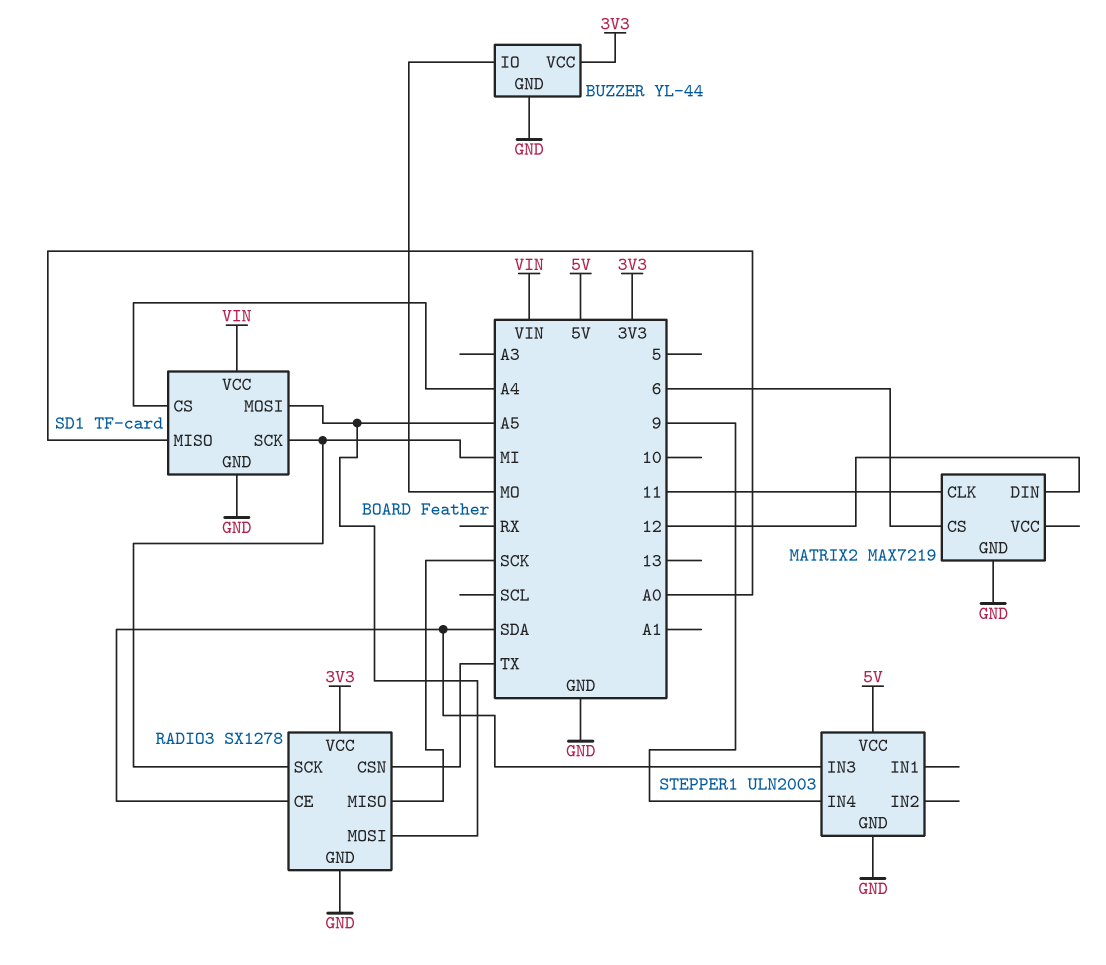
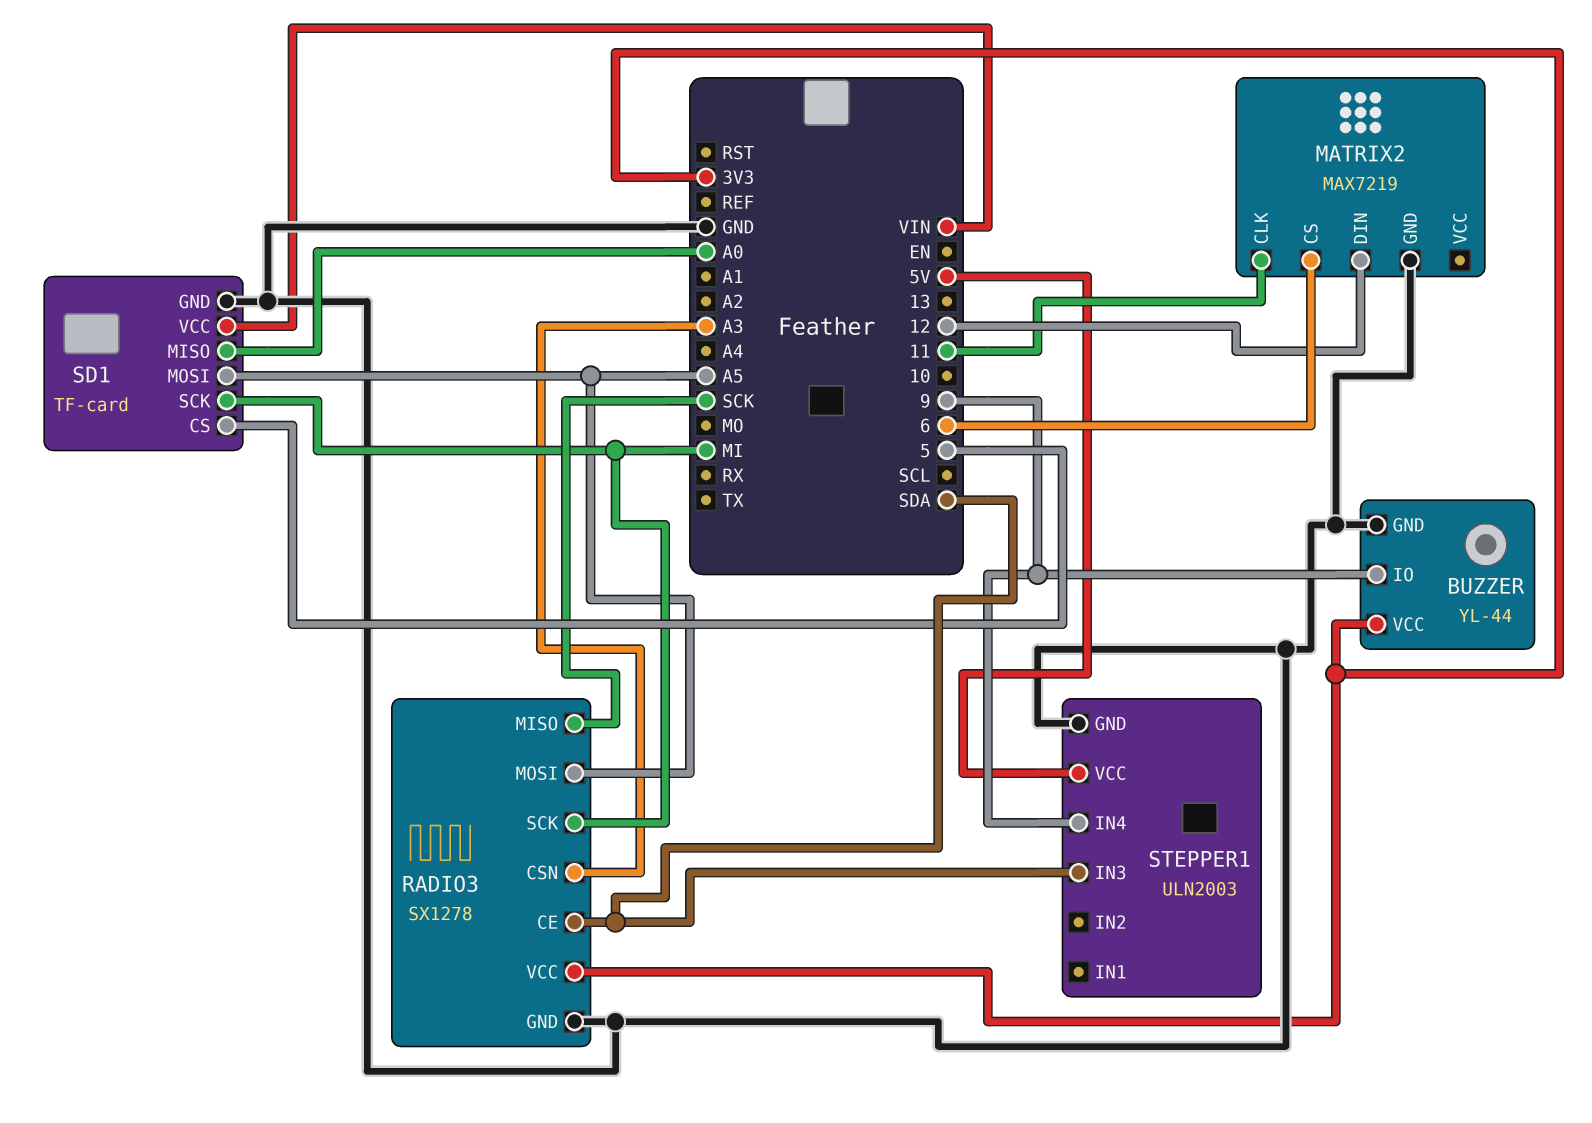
BUZZER pin IO: MO -> 9
RADIO3 pin CSN: TX -> A3
SD1 pin CS: A4 -> 5

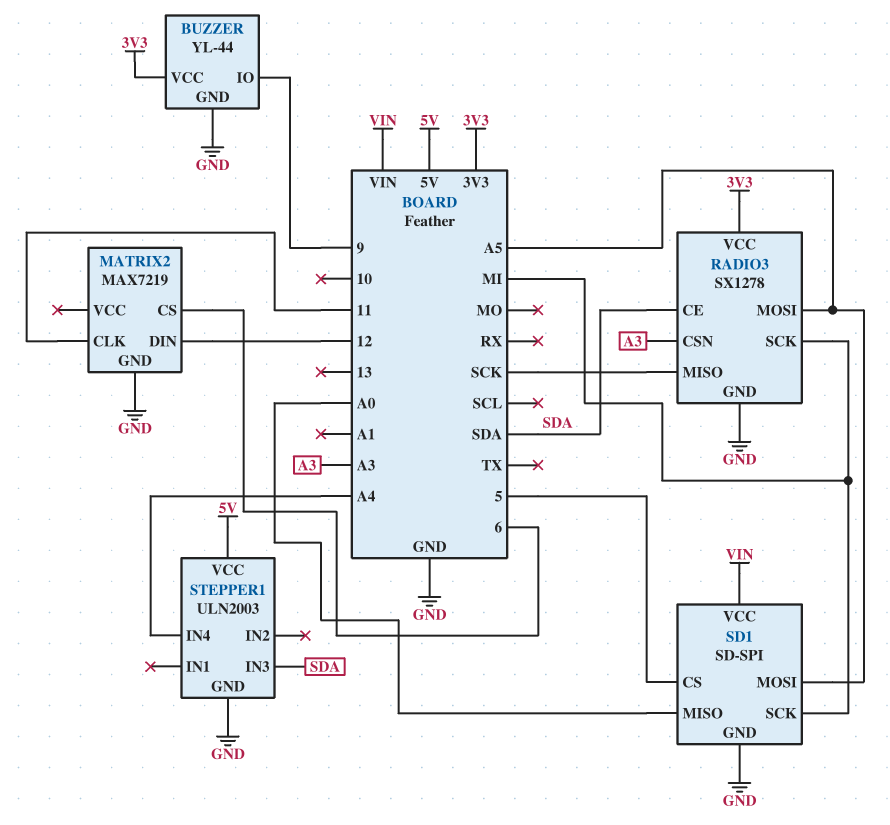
SD1: TF-card -> SD-SPI
STEPPER1 pin IN4: 9 -> A4

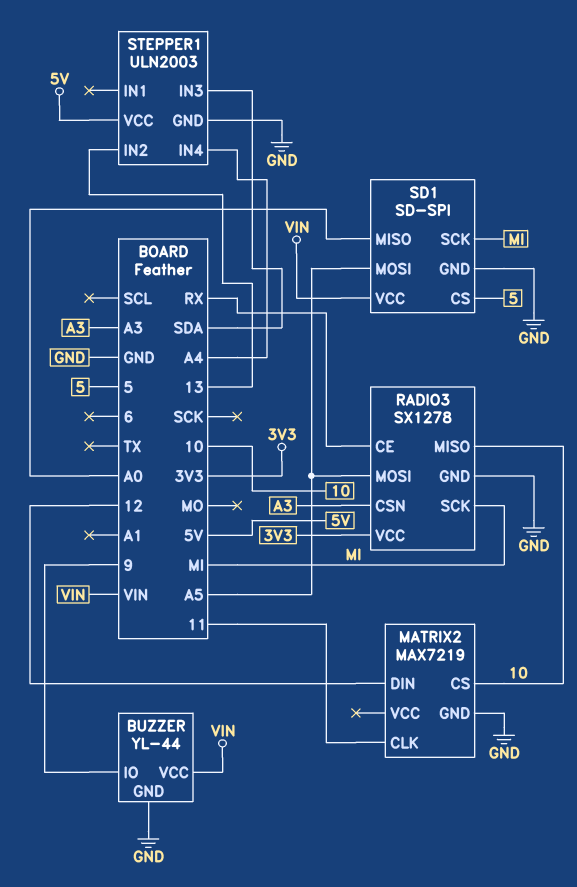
BUZZER pin VCC: 3V3 -> VIN
MATRIX2 pin CS: 6 -> 10
RADIO3 pin CE: SDA -> RX
RADIO3 pin MISO: SCK -> 10
STEPPER1 pin IN2: none -> 13

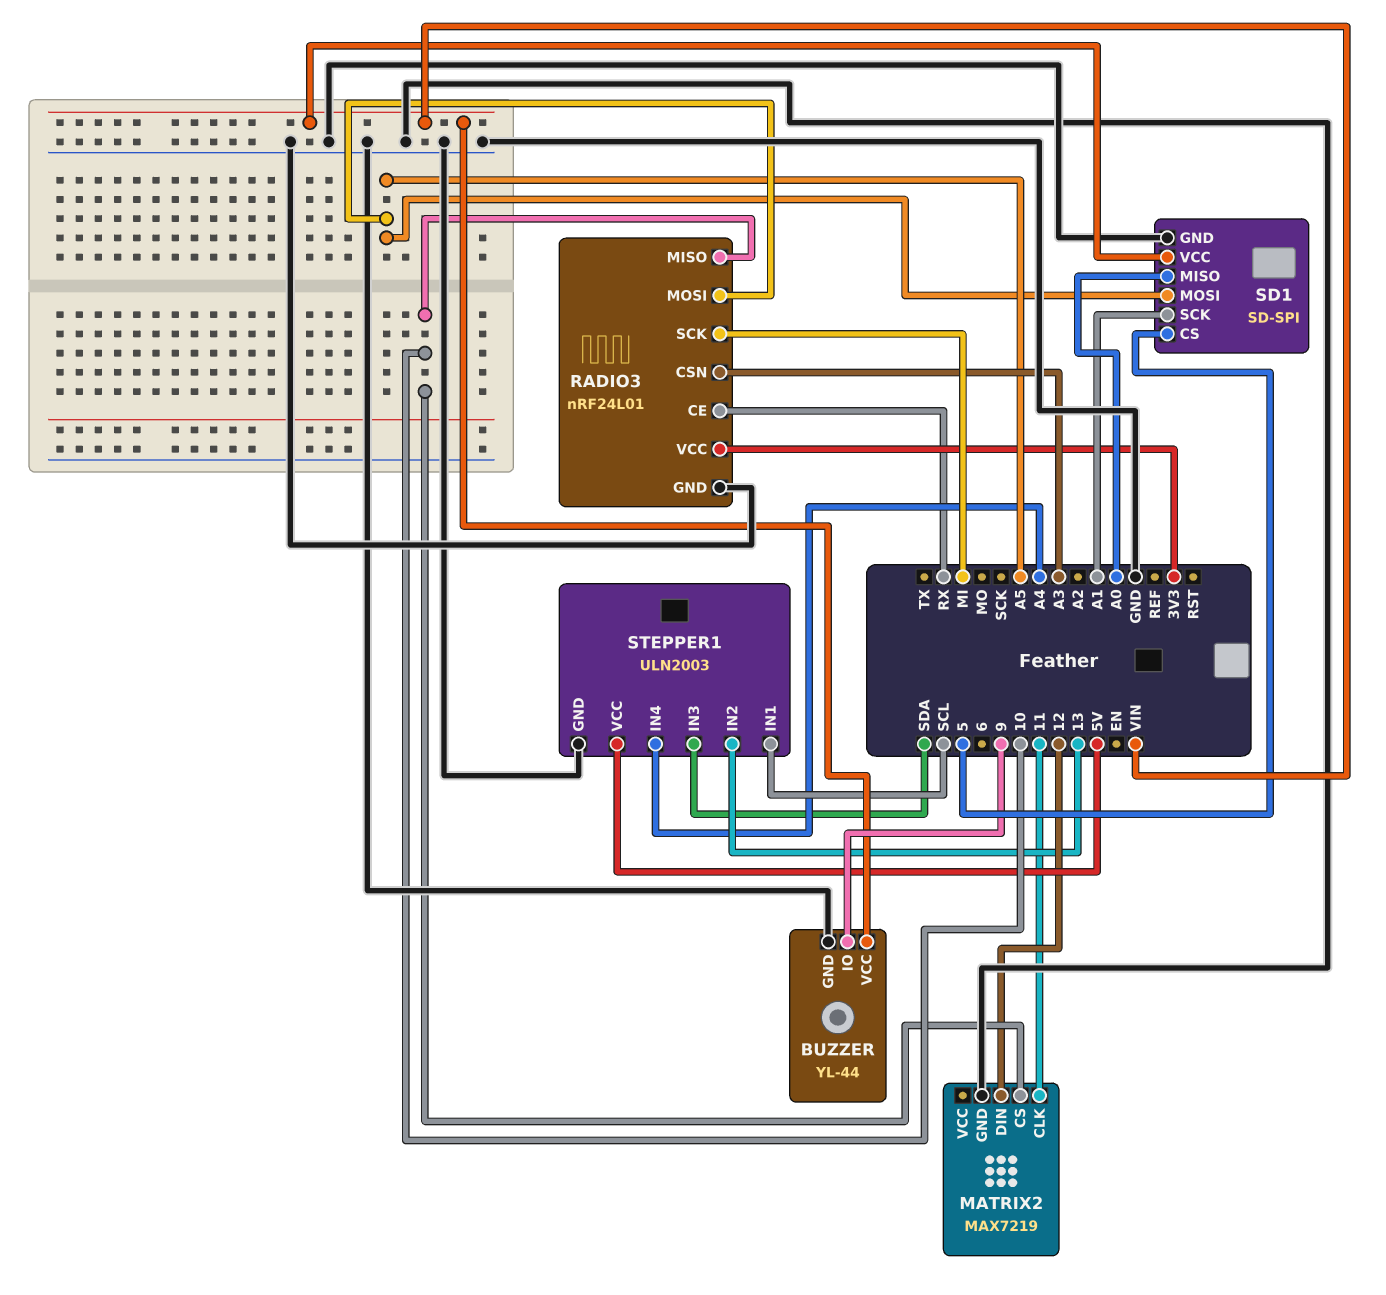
RADIO3: SX1278 -> nRF24L01
SD1 pin SCK: MI -> A1
STEPPER1 pin IN1: none -> SCL

